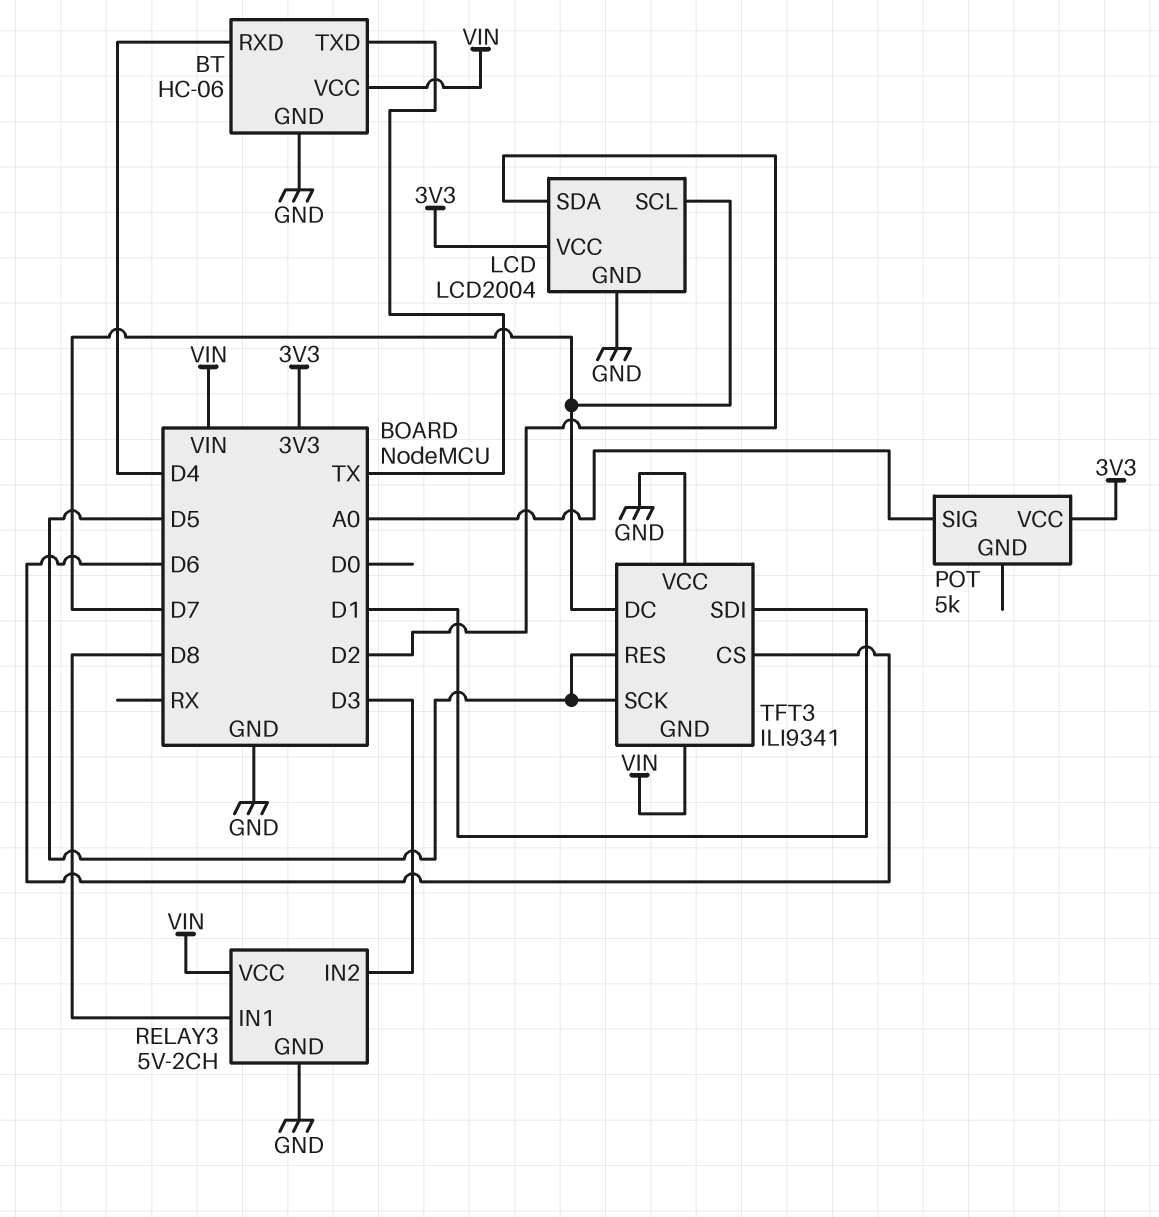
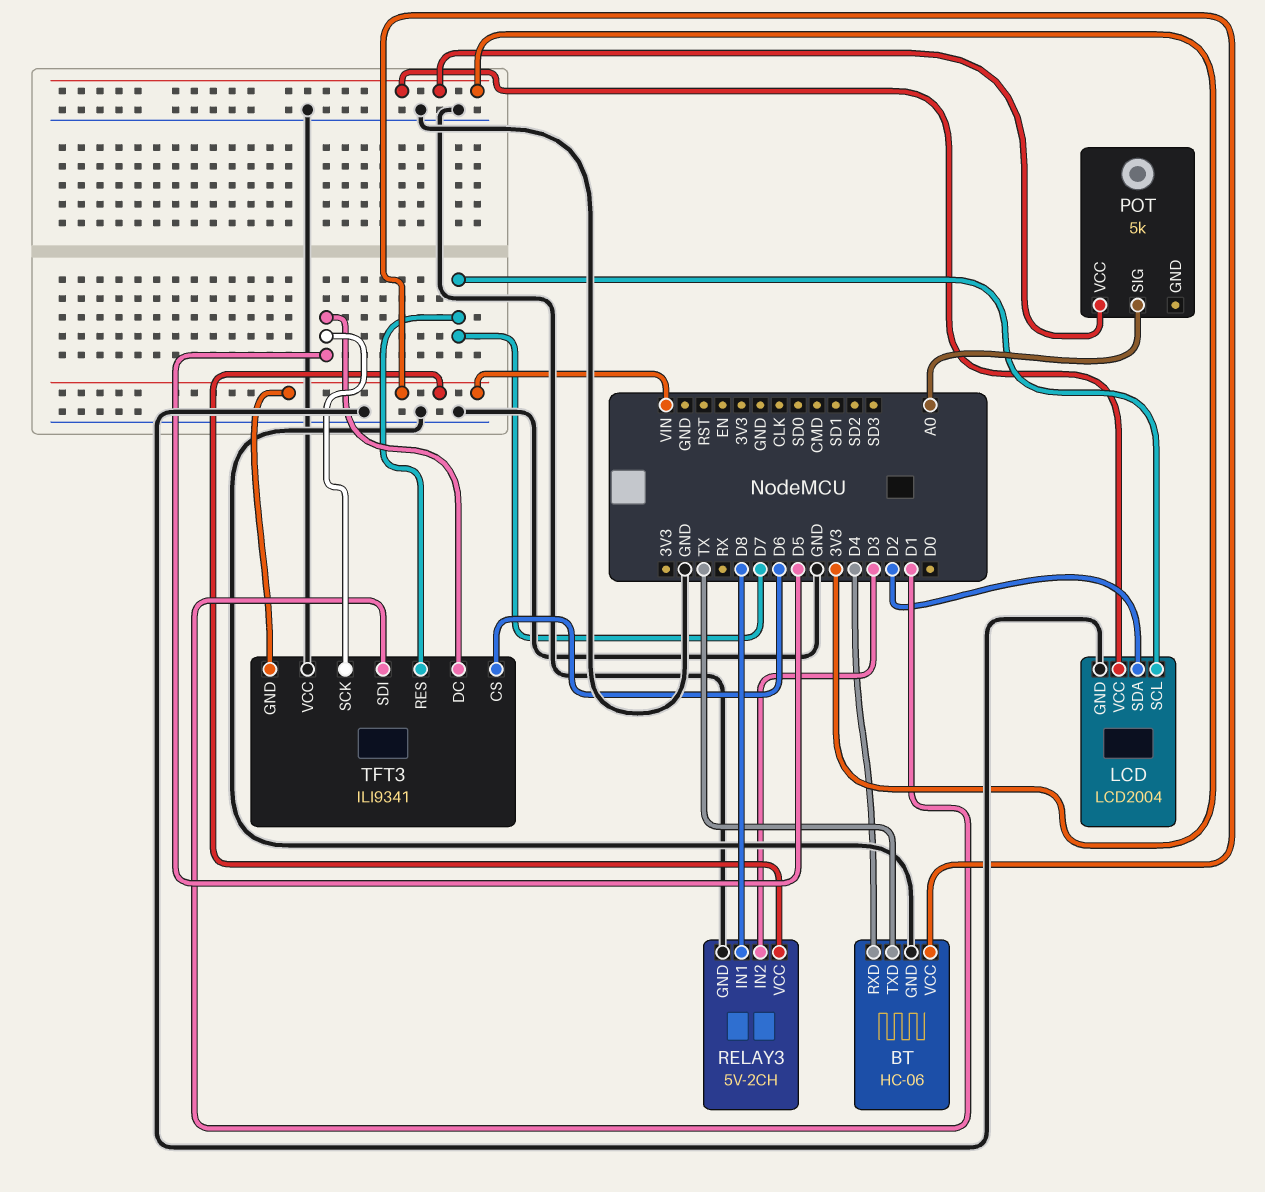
TFT3 pin DC: D7 -> D5
TFT3 pin RES: D5 -> D7

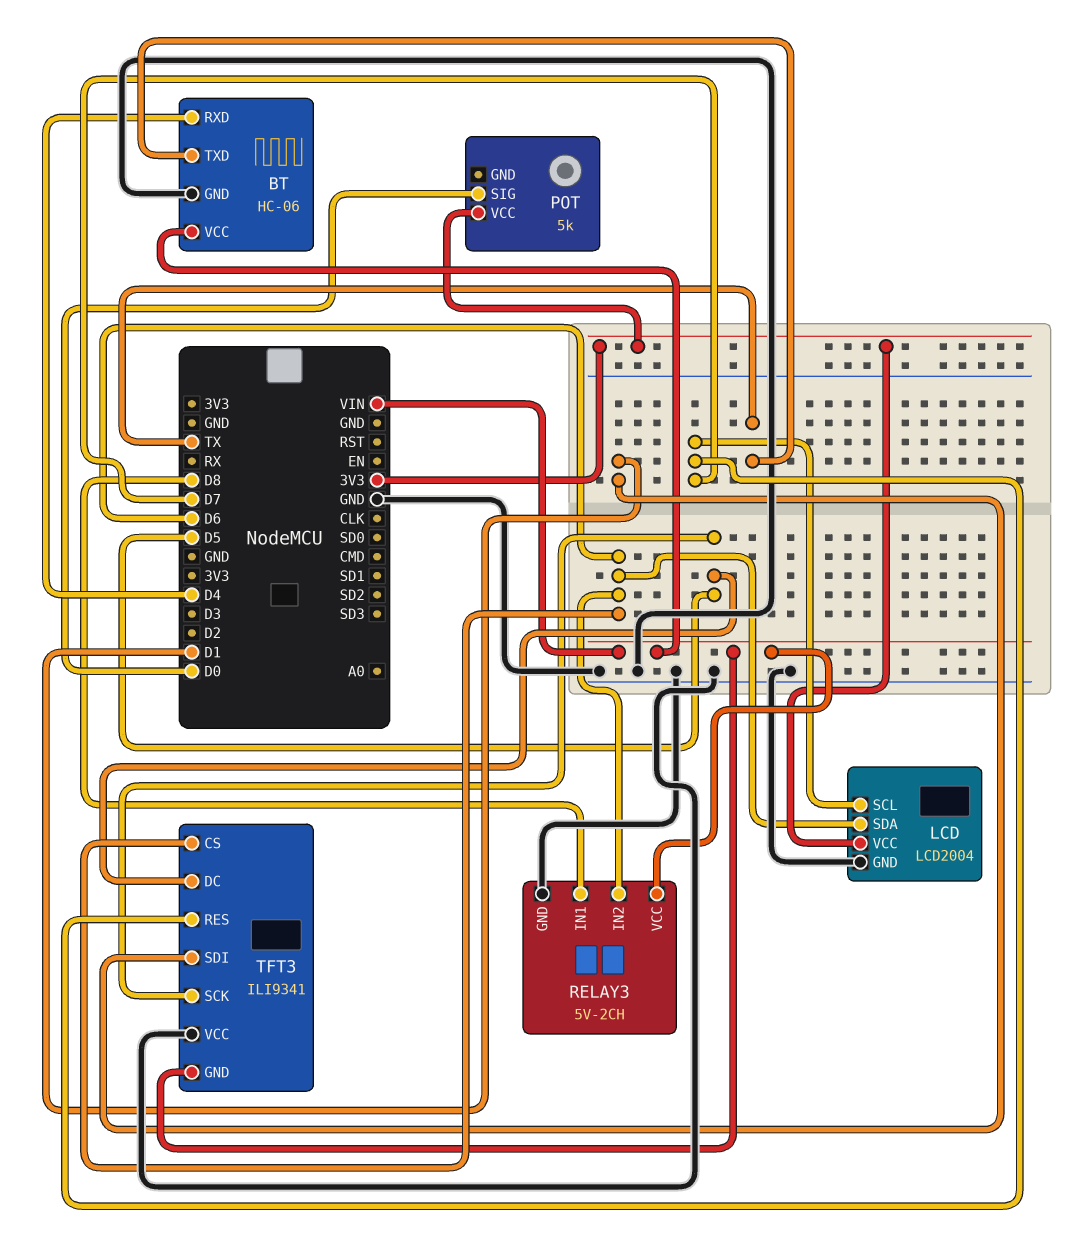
LCD pin SDA: D2 -> D6
POT pin SIG: A0 -> D0
RELAY3 pin IN2: D3 -> D6

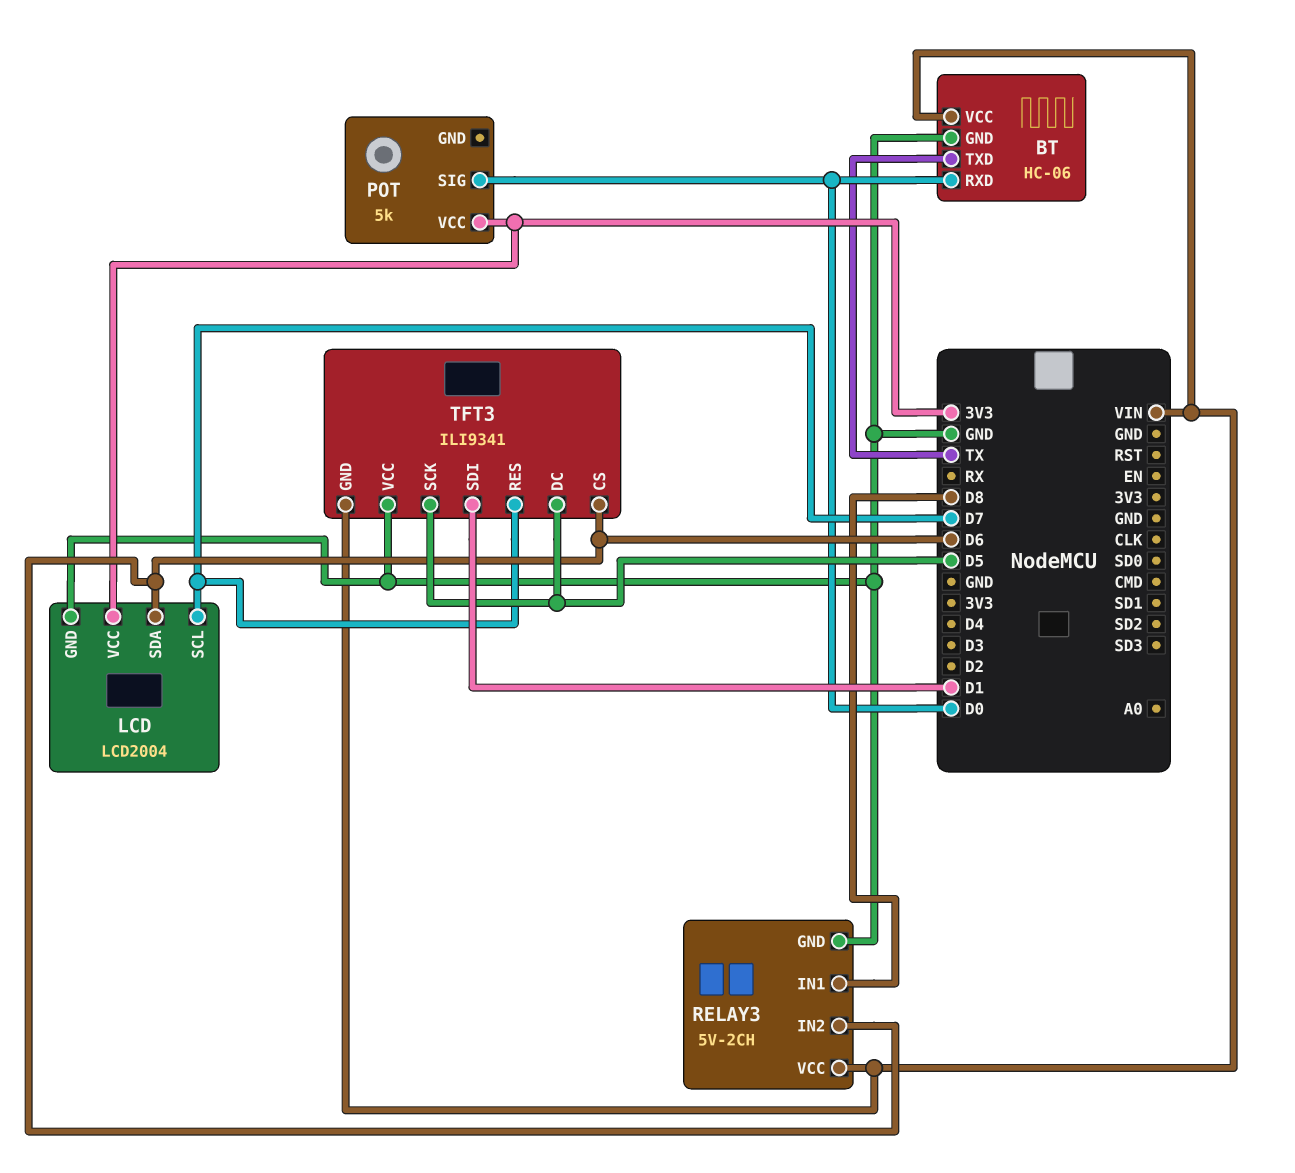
BT pin RXD: D4 -> D0

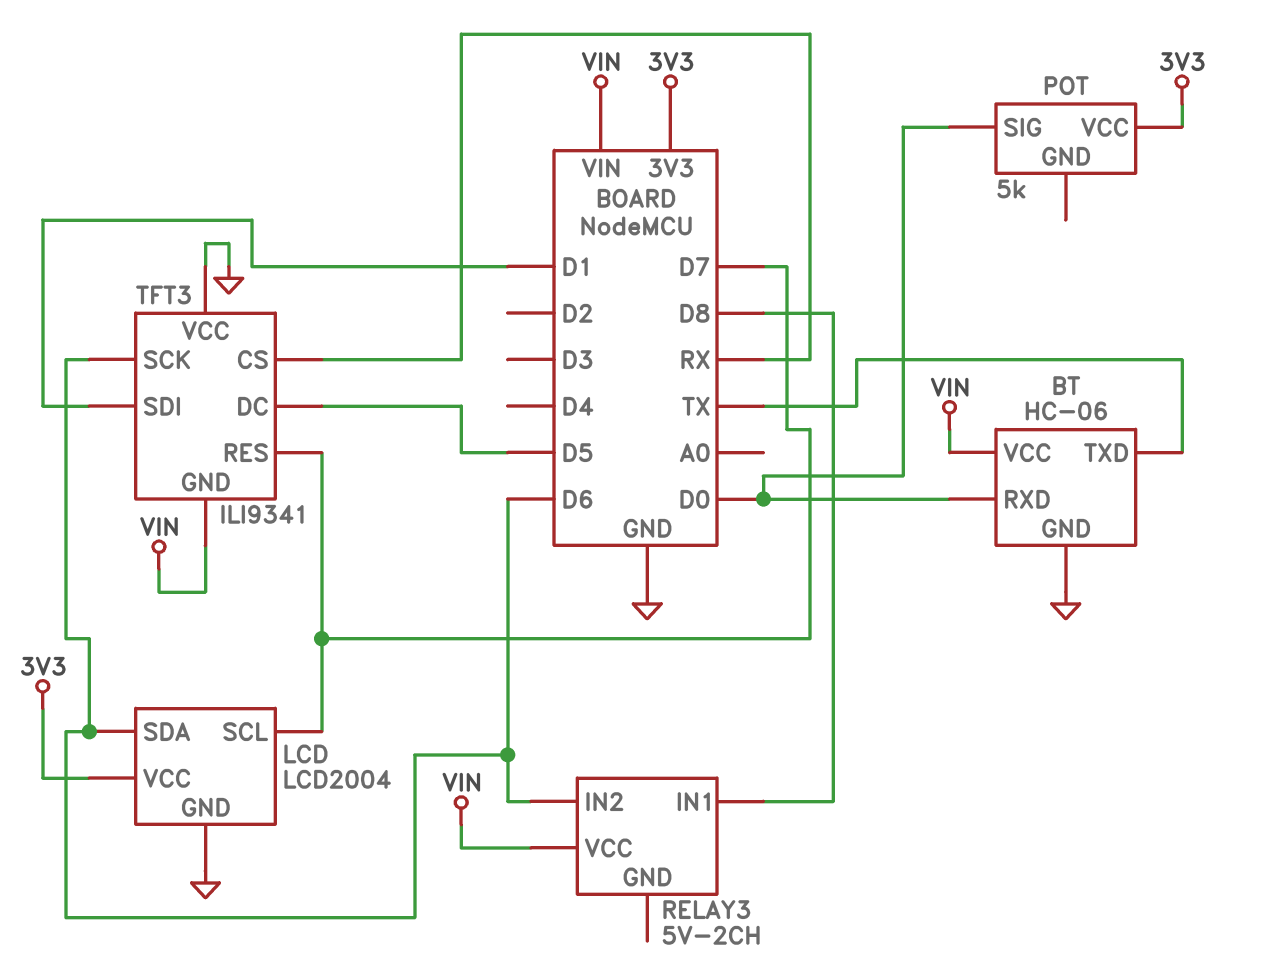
RELAY3 pin GND: GND -> none
TFT3 pin CS: D6 -> RX
TFT3 pin SCK: D5 -> D6

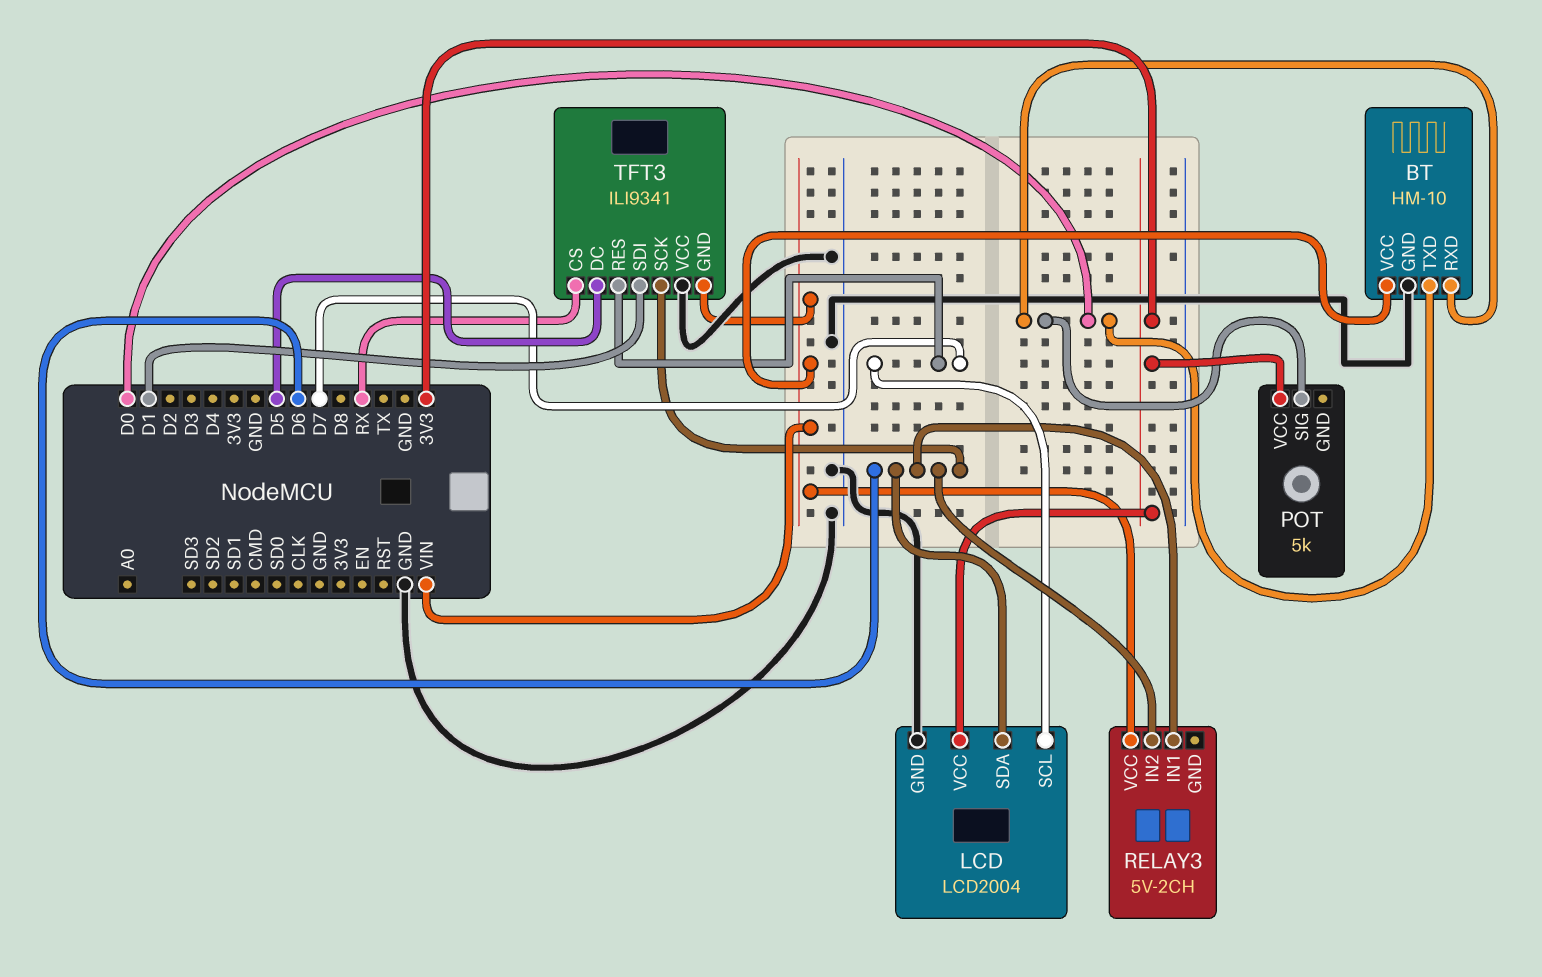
BT: HC-06 -> HM-10
BT pin TXD: TX -> D0
RELAY3 pin IN1: D8 -> D6

